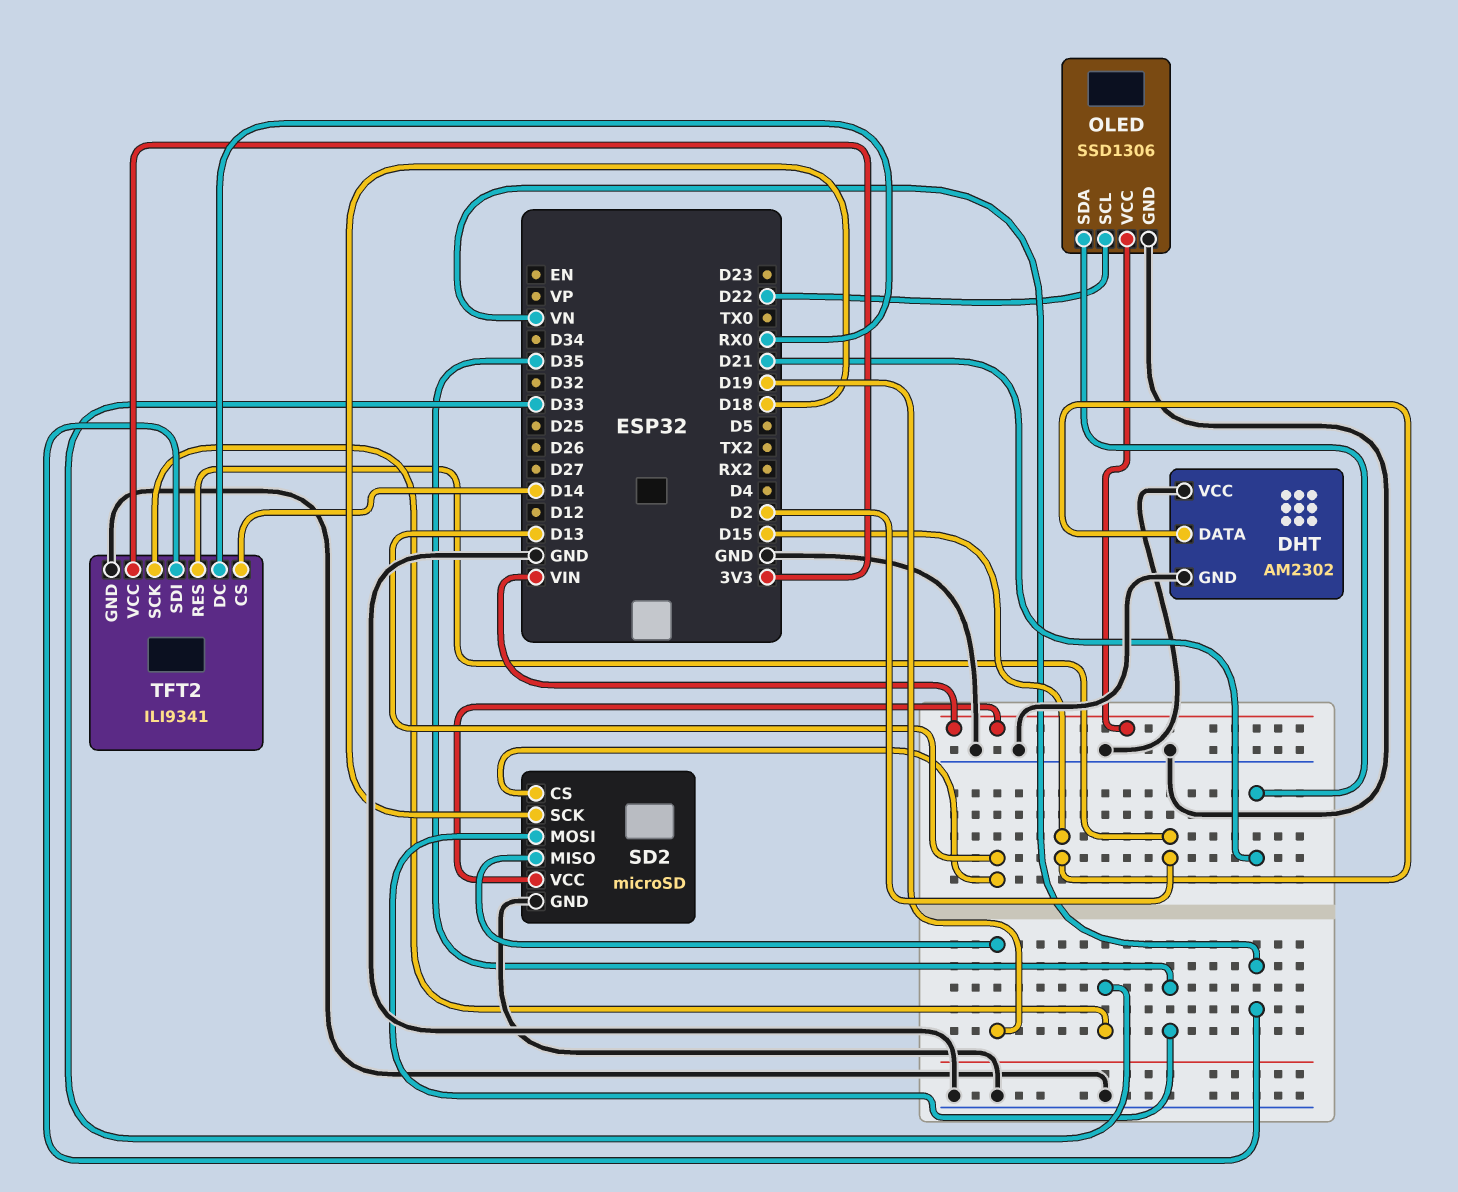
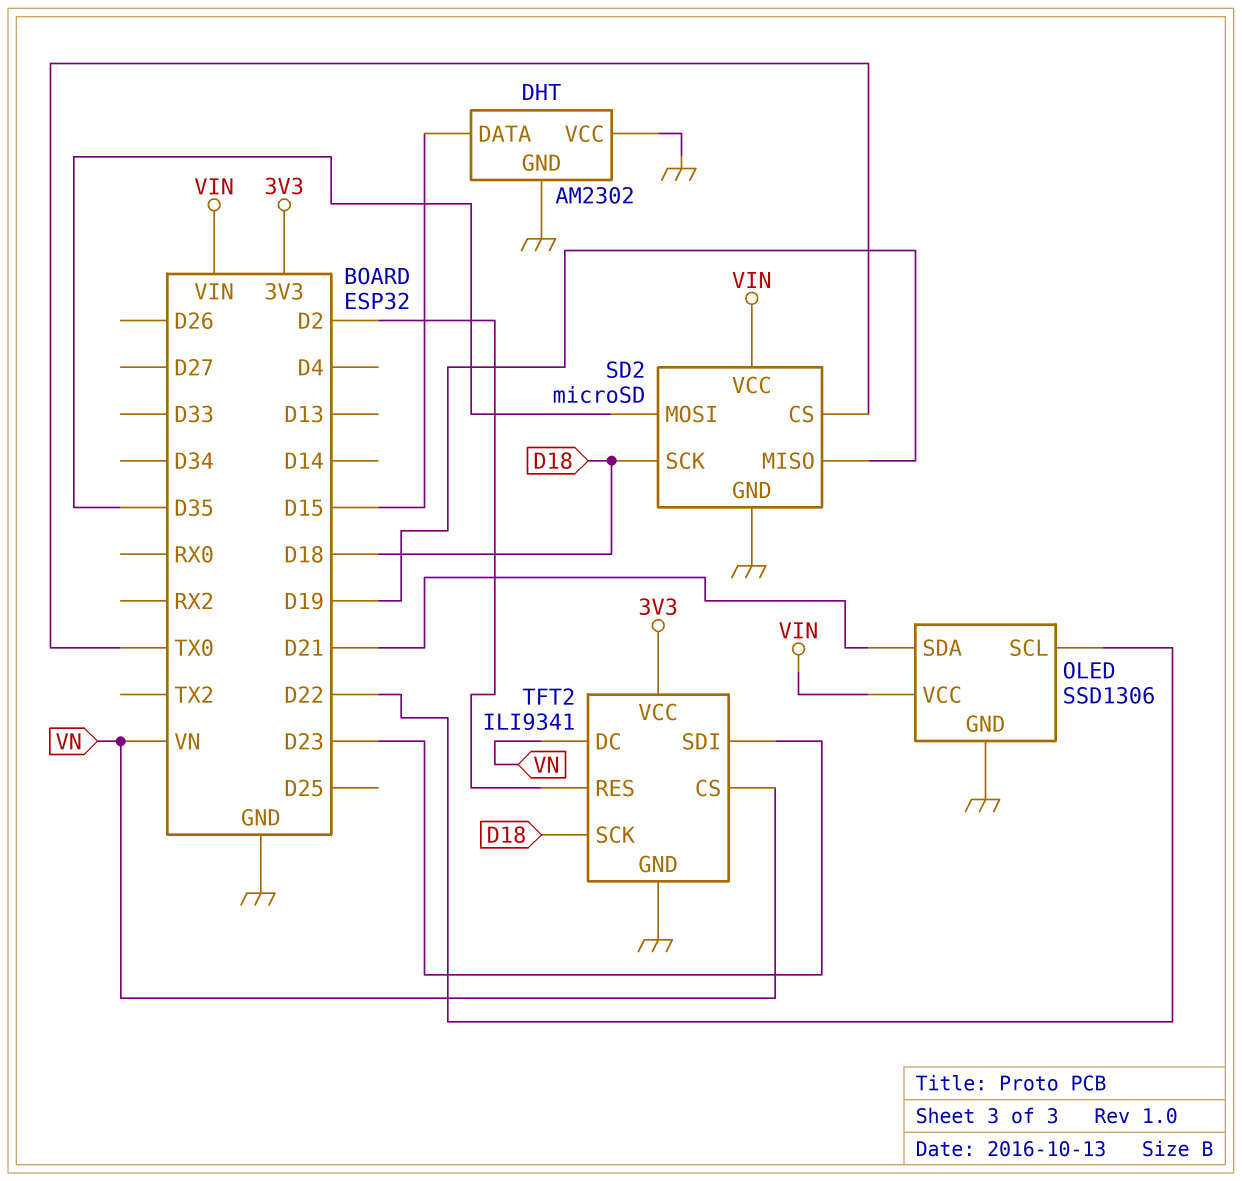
SD2 pin CS: D13 -> TX0
TFT2 pin CS: D14 -> VN
TFT2 pin DC: RX0 -> VN
TFT2 pin SCK: D33 -> D18
TFT2 pin SDI: VN -> D23

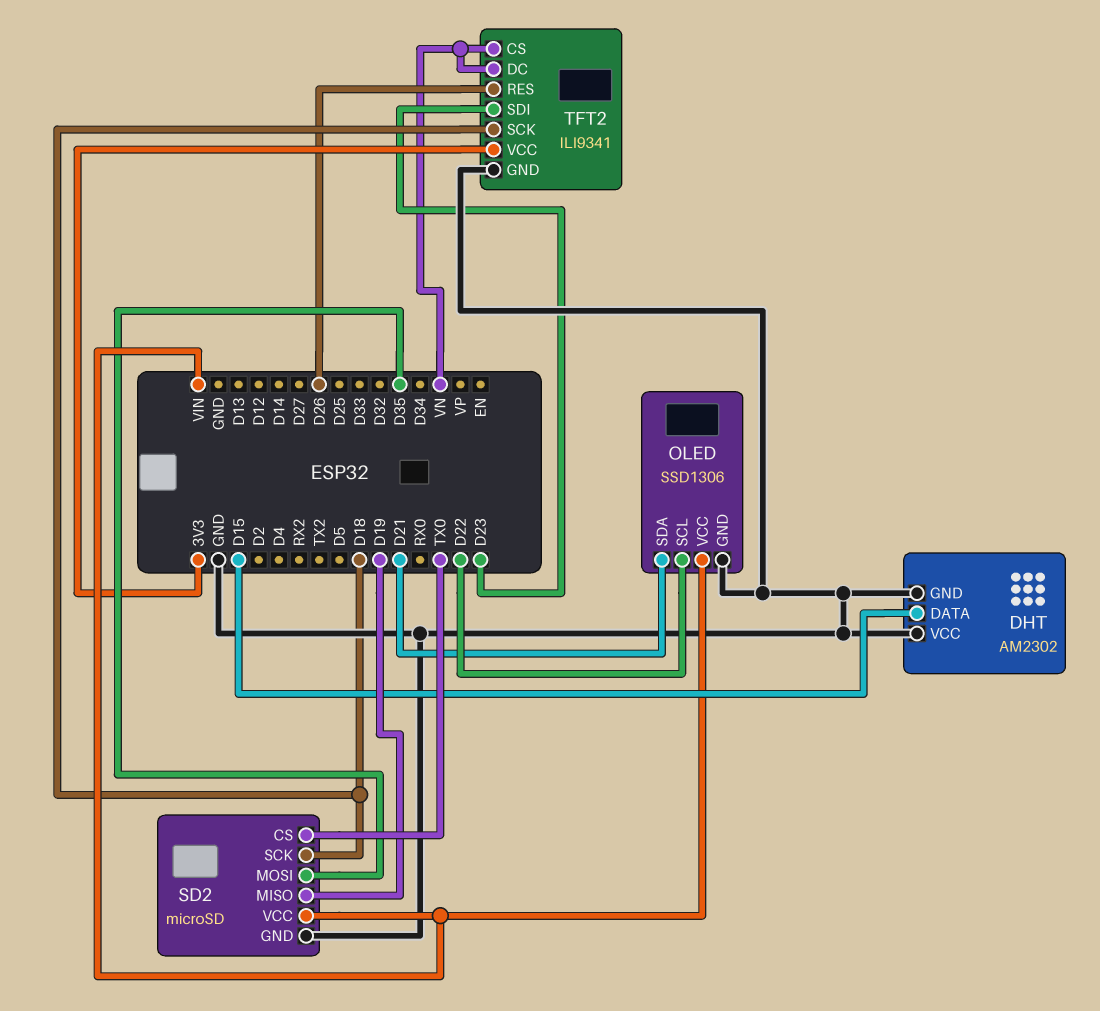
TFT2 pin RES: D2 -> D26

